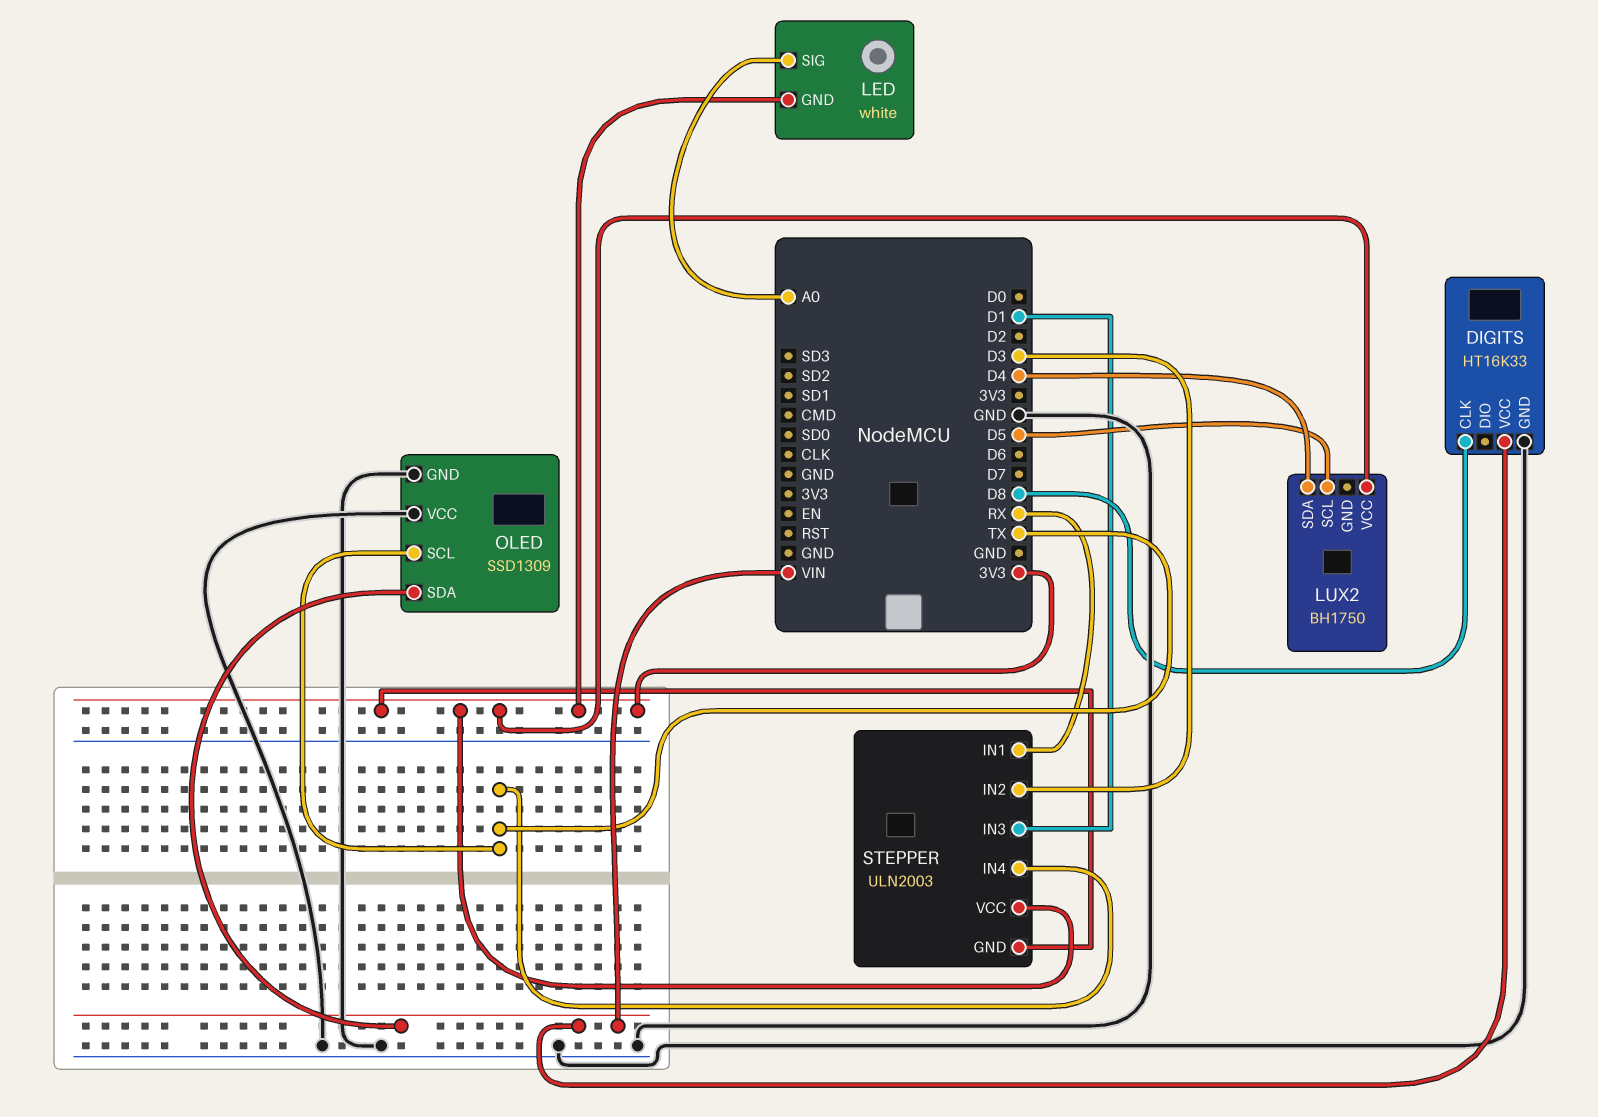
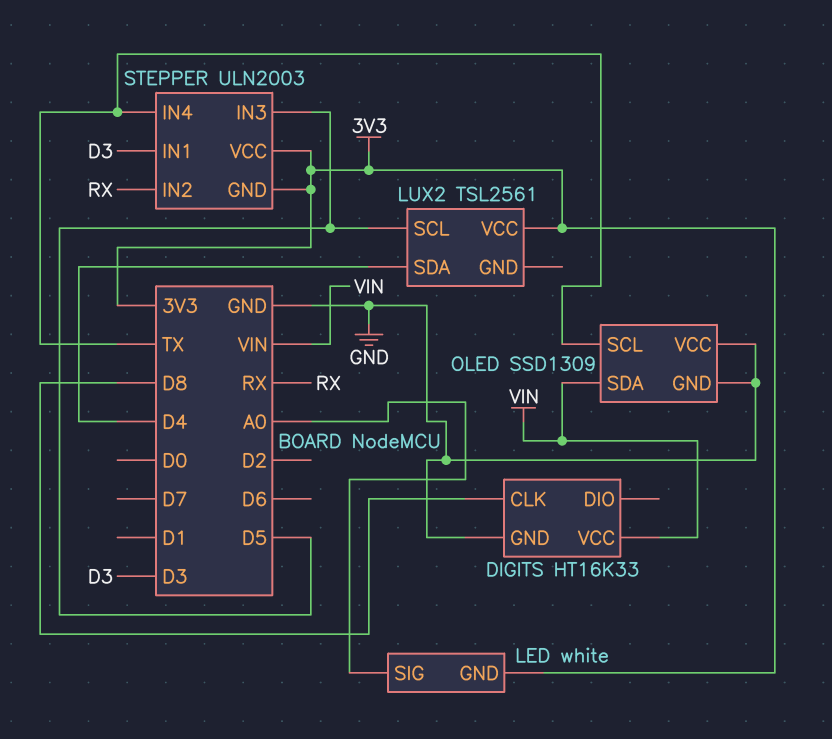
LUX2: BH1750 -> TSL2561
STEPPER pin IN1: RX -> D3
STEPPER pin IN2: D3 -> RX
STEPPER pin IN3: D1 -> D5

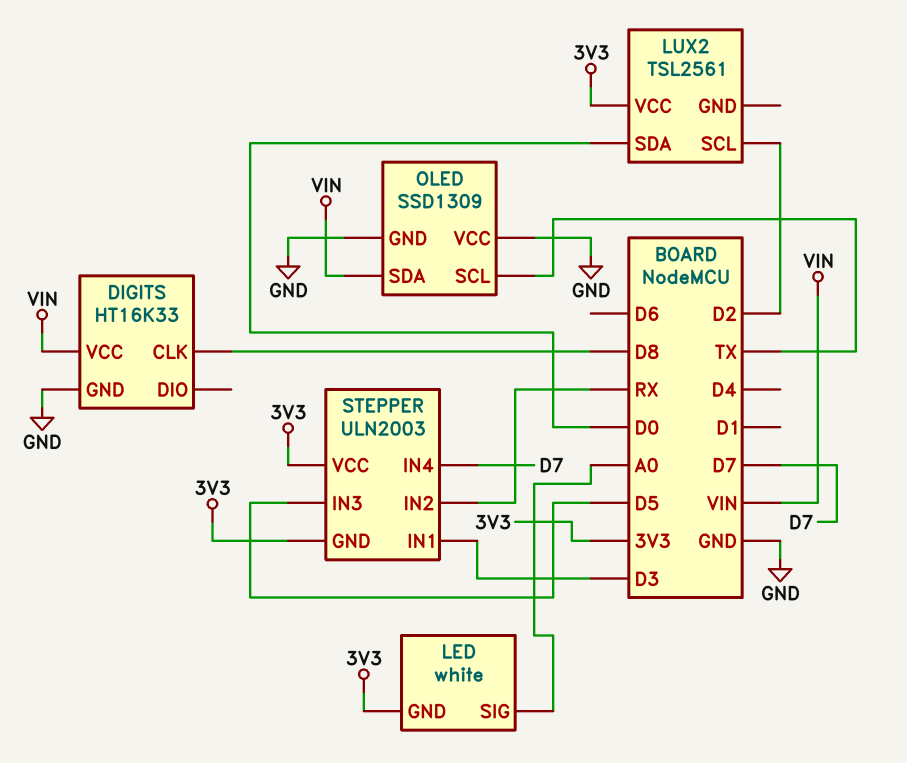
LUX2 pin SCL: D5 -> D2
LUX2 pin SDA: D4 -> D0
STEPPER pin IN4: TX -> D7

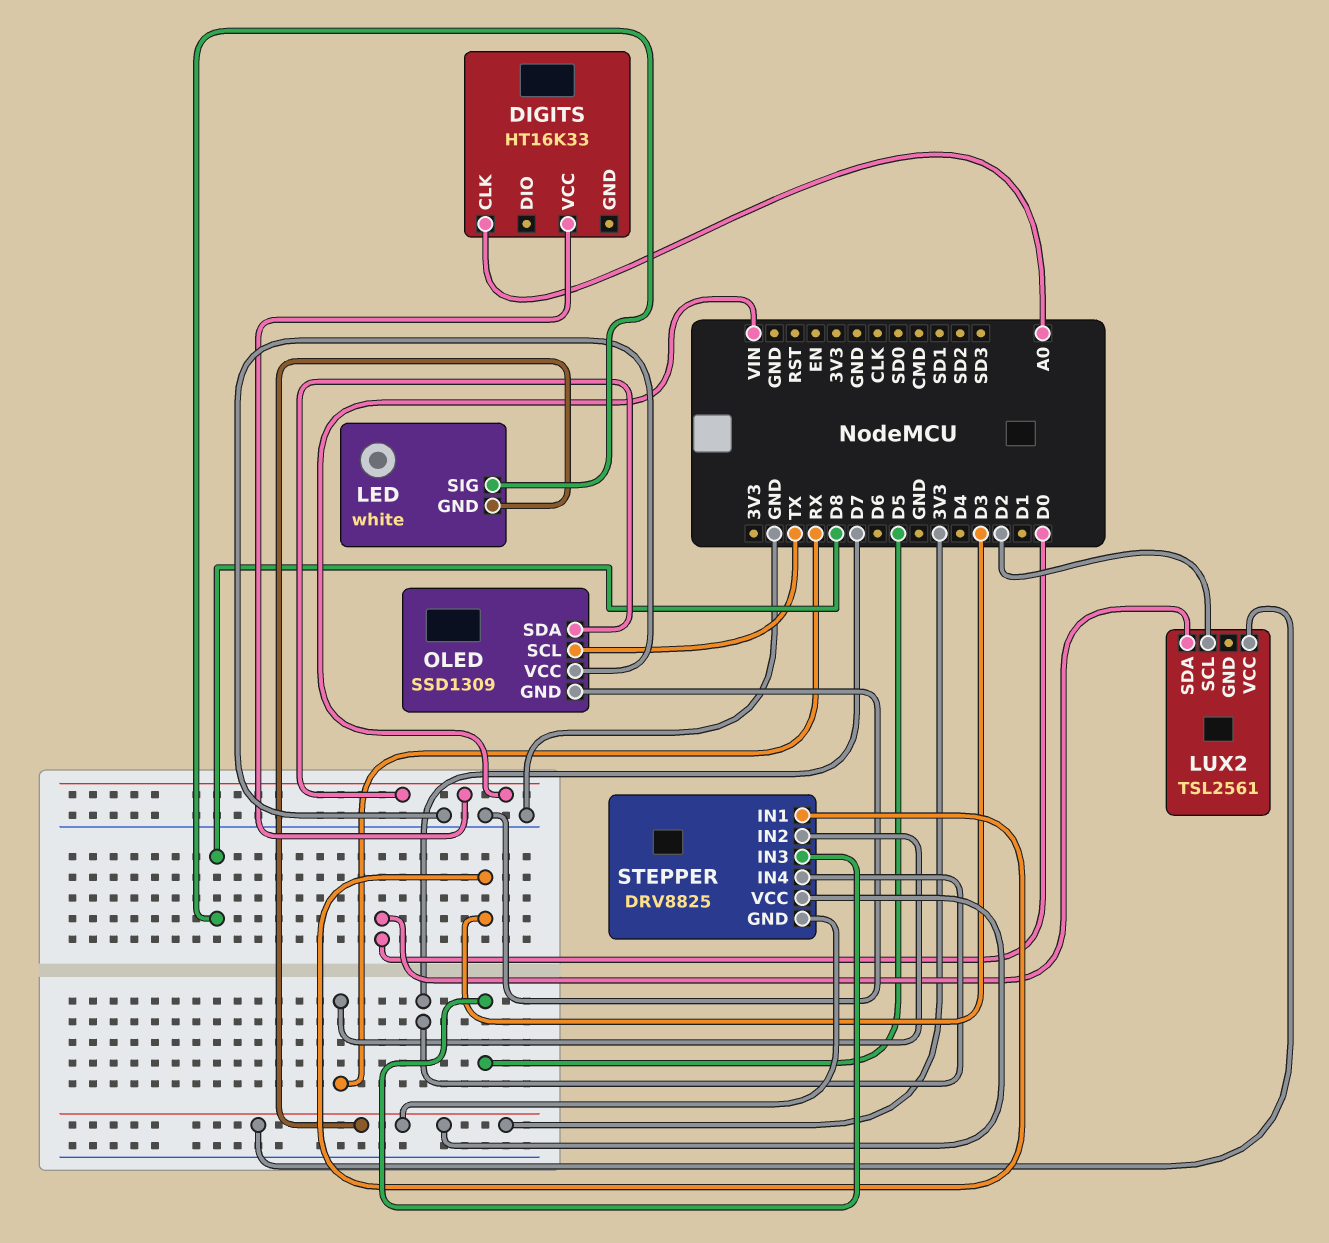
DIGITS pin CLK: D8 -> A0
DIGITS pin GND: GND -> none
LED pin SIG: A0 -> D8
STEPPER: ULN2003 -> DRV8825

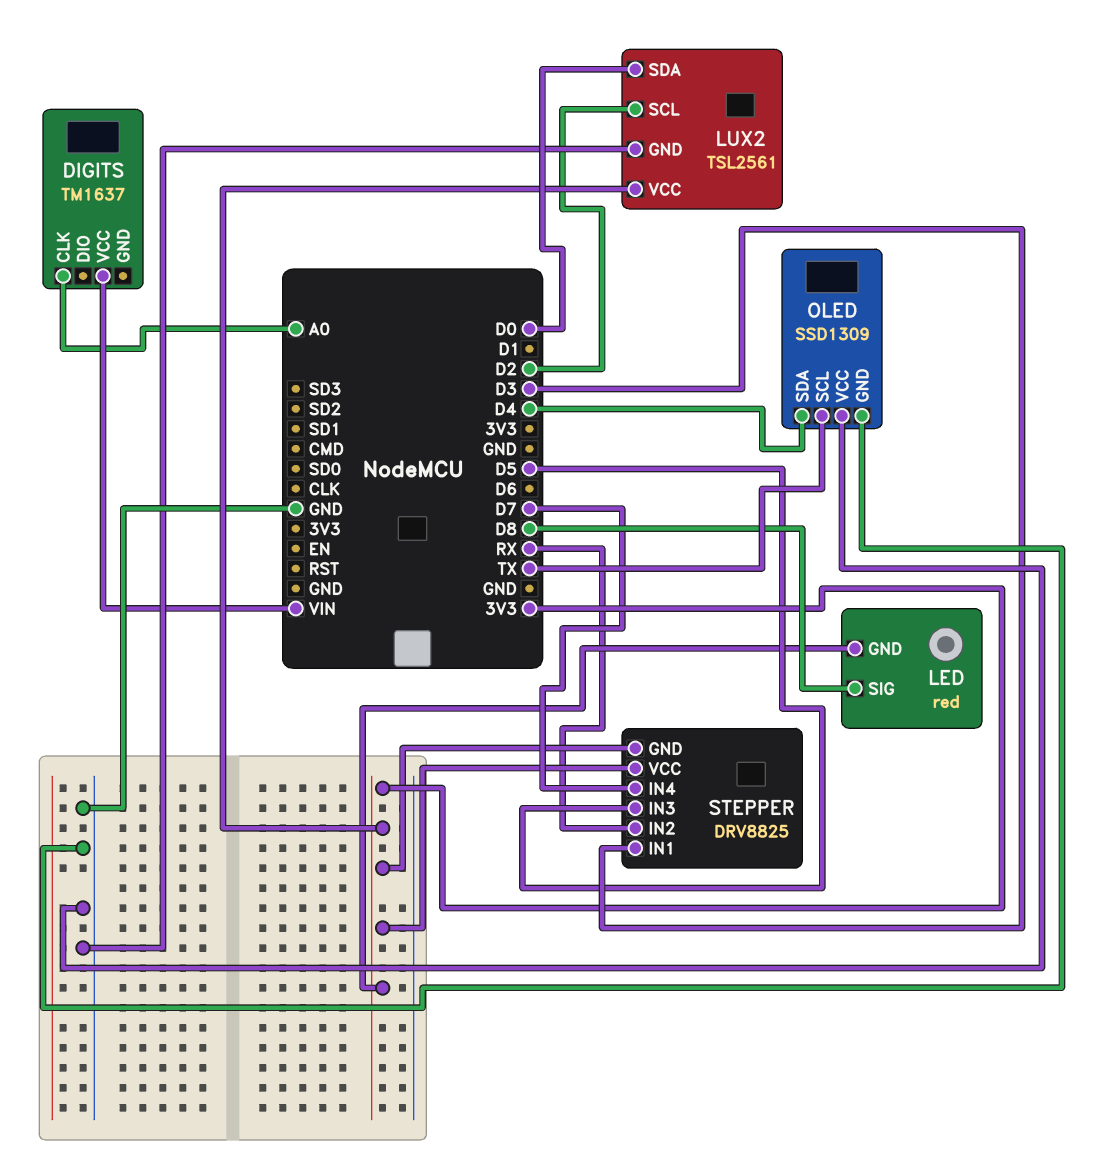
DIGITS: HT16K33 -> TM1637
LED: white -> red
LUX2 pin GND: none -> GND
OLED pin SDA: VIN -> D4

